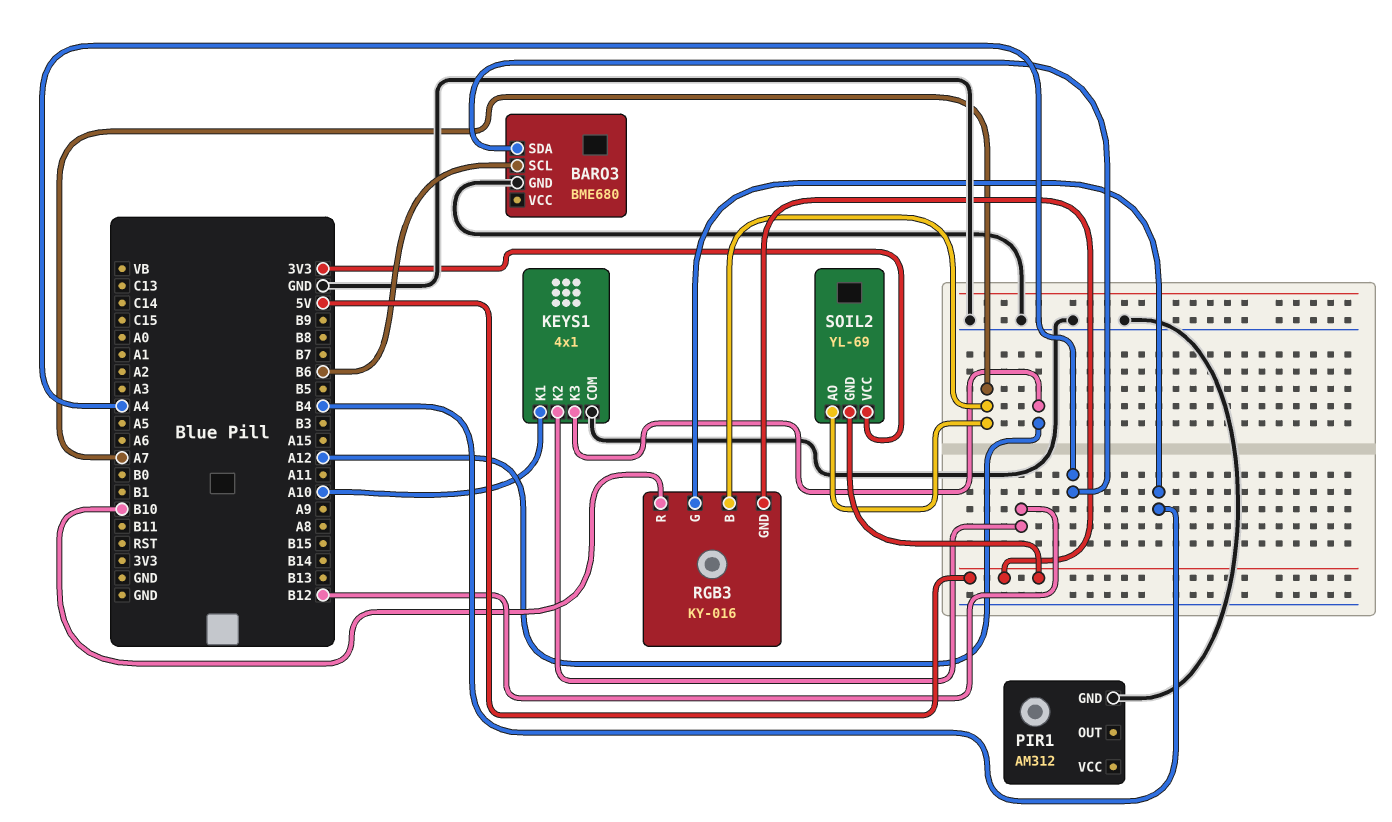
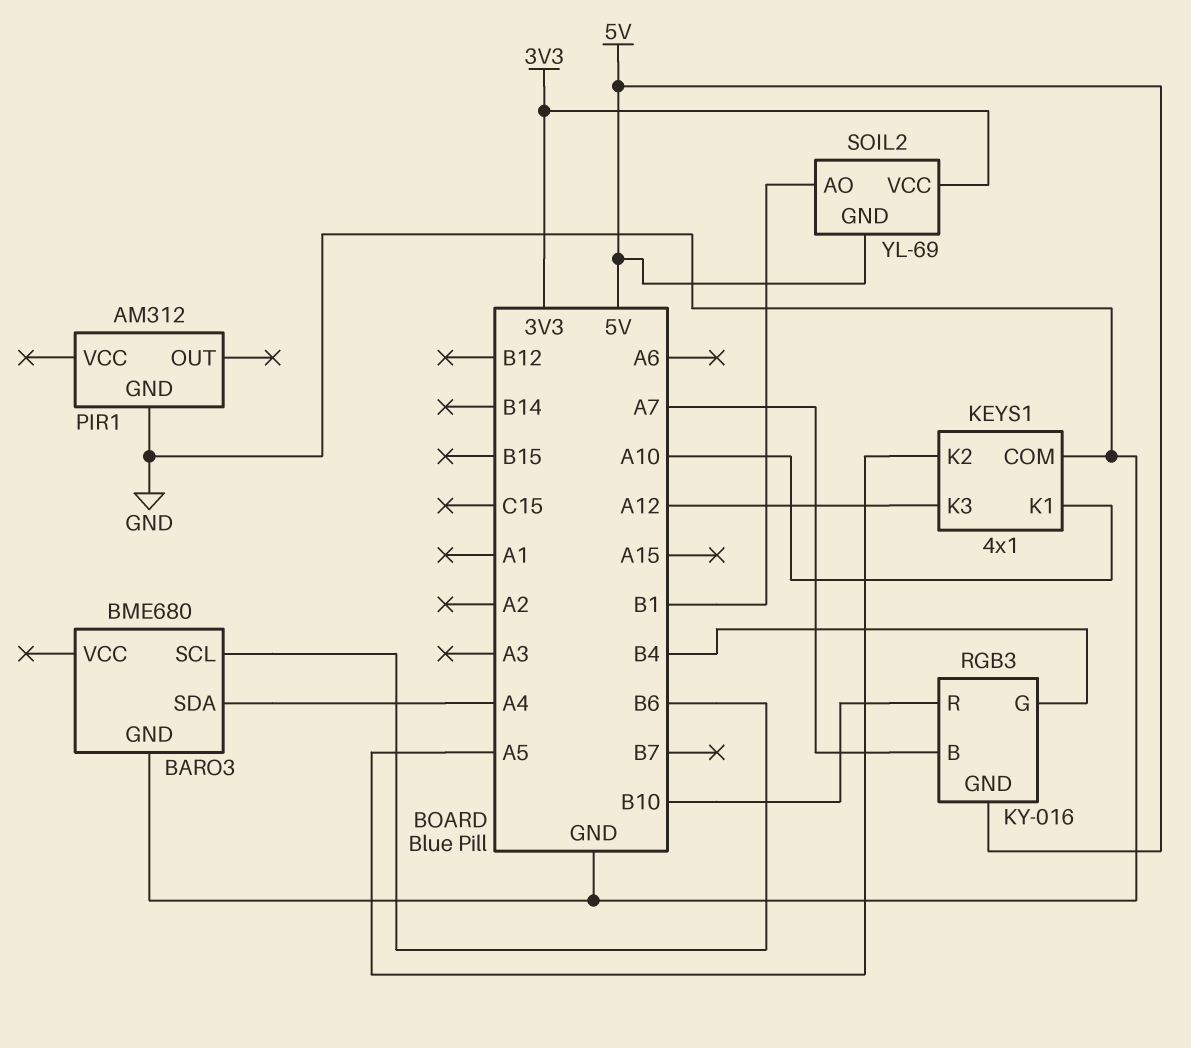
KEYS1 pin K2: B12 -> A5
SOIL2 pin AO: A7 -> B1

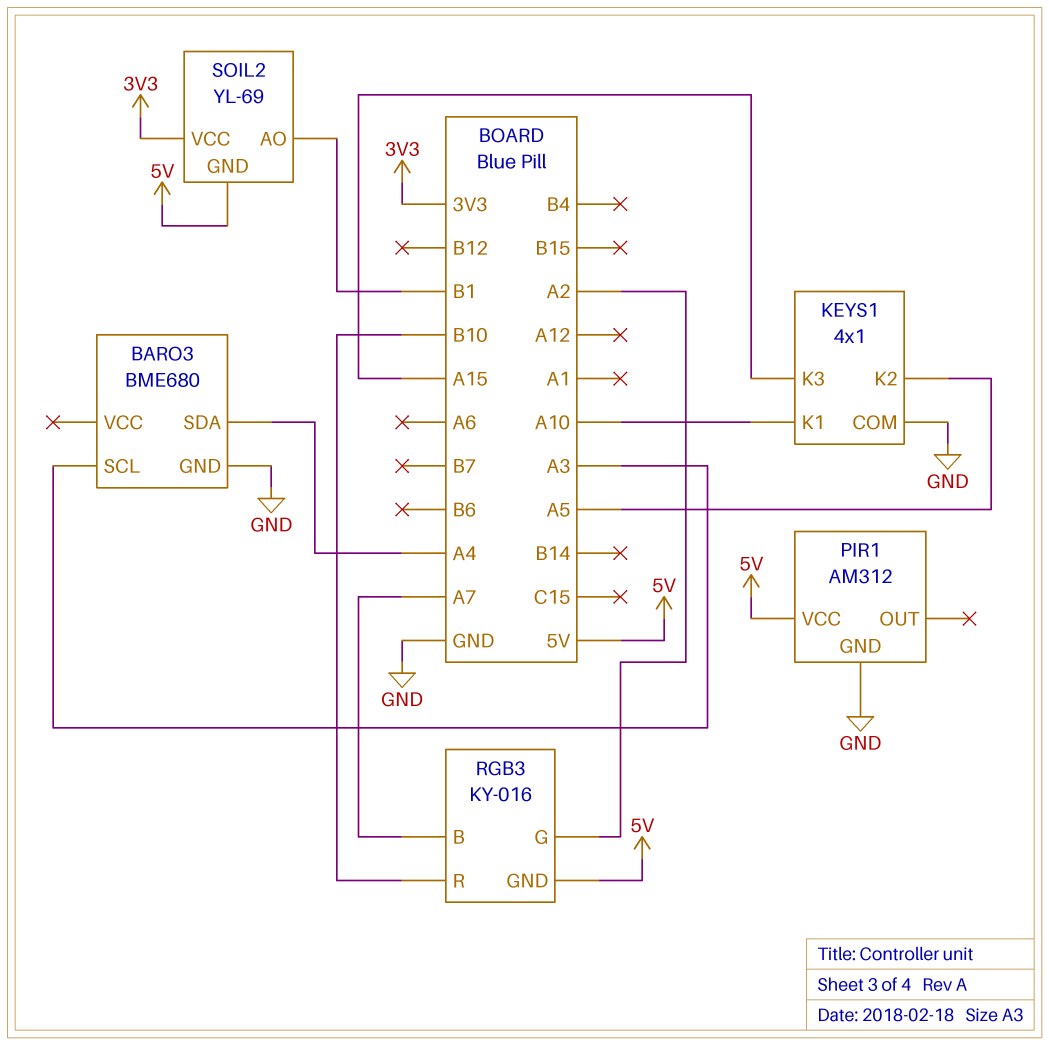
BARO3 pin SCL: B6 -> A3
KEYS1 pin K3: A12 -> A15
PIR1 pin VCC: none -> 5V
RGB3 pin G: B4 -> A2

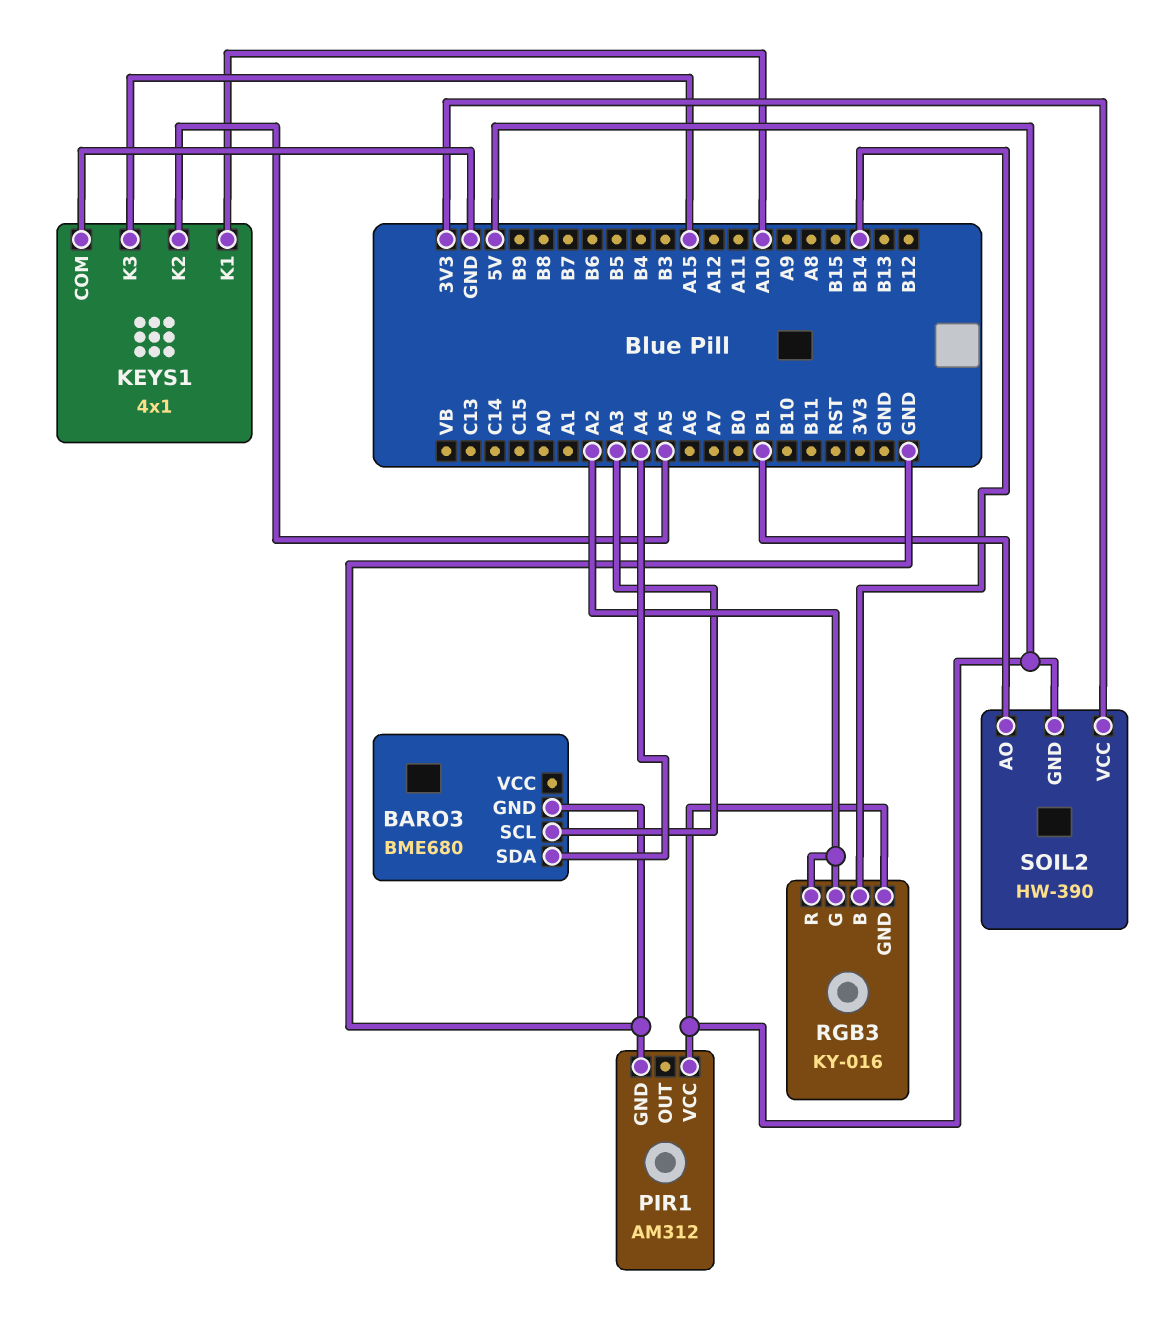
RGB3 pin B: A7 -> B14
RGB3 pin R: B10 -> A2
SOIL2: YL-69 -> HW-390

